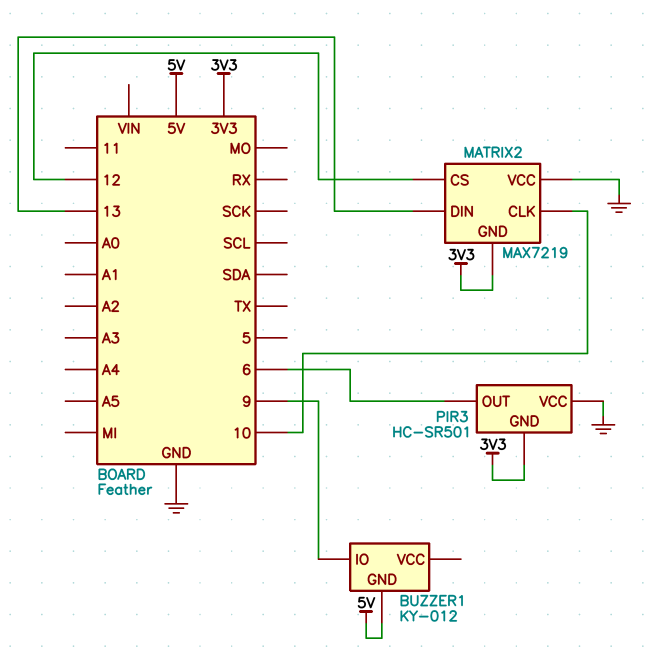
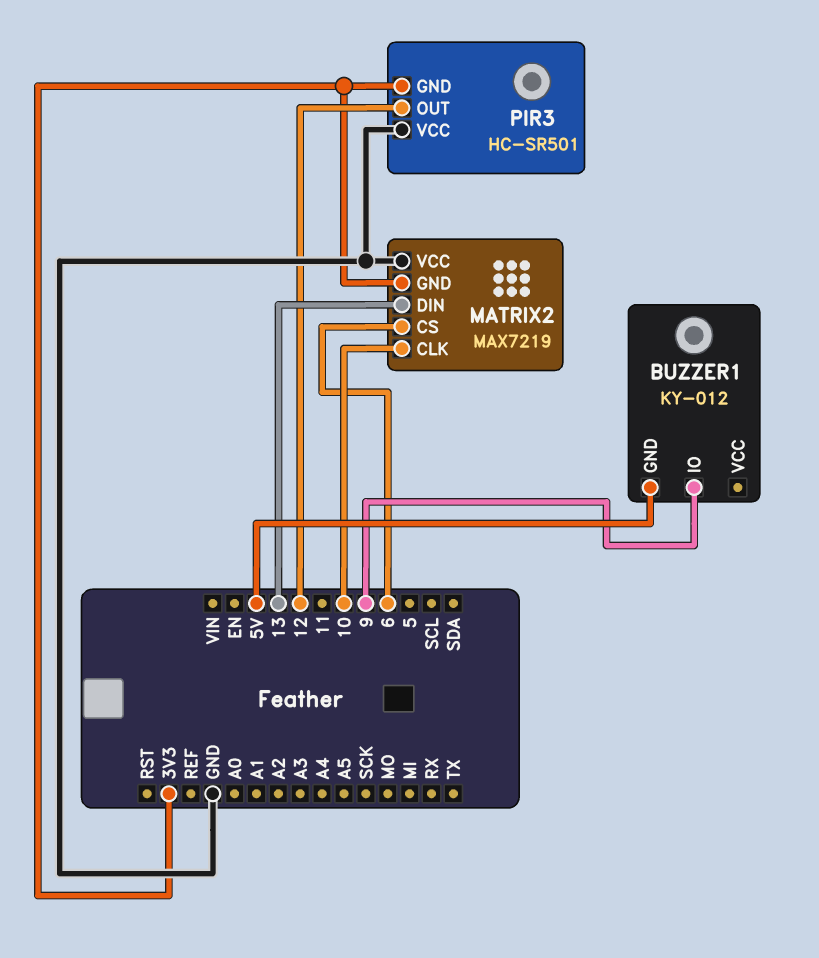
MATRIX2 pin CS: 12 -> 6
PIR3 pin OUT: 6 -> 12

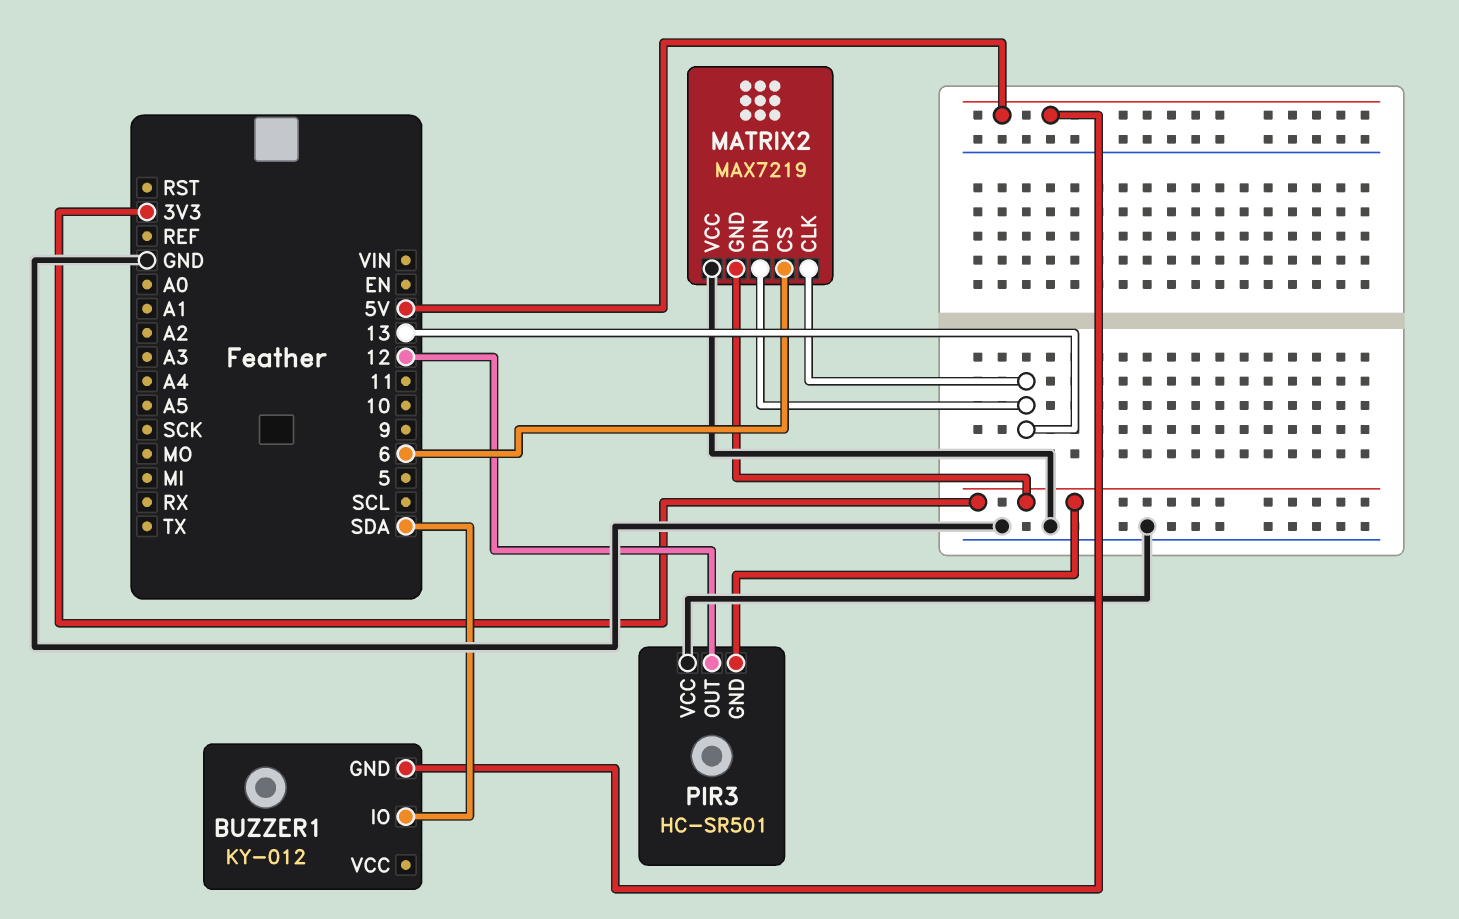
BUZZER1 pin IO: 9 -> SDA
MATRIX2 pin CLK: 10 -> 13

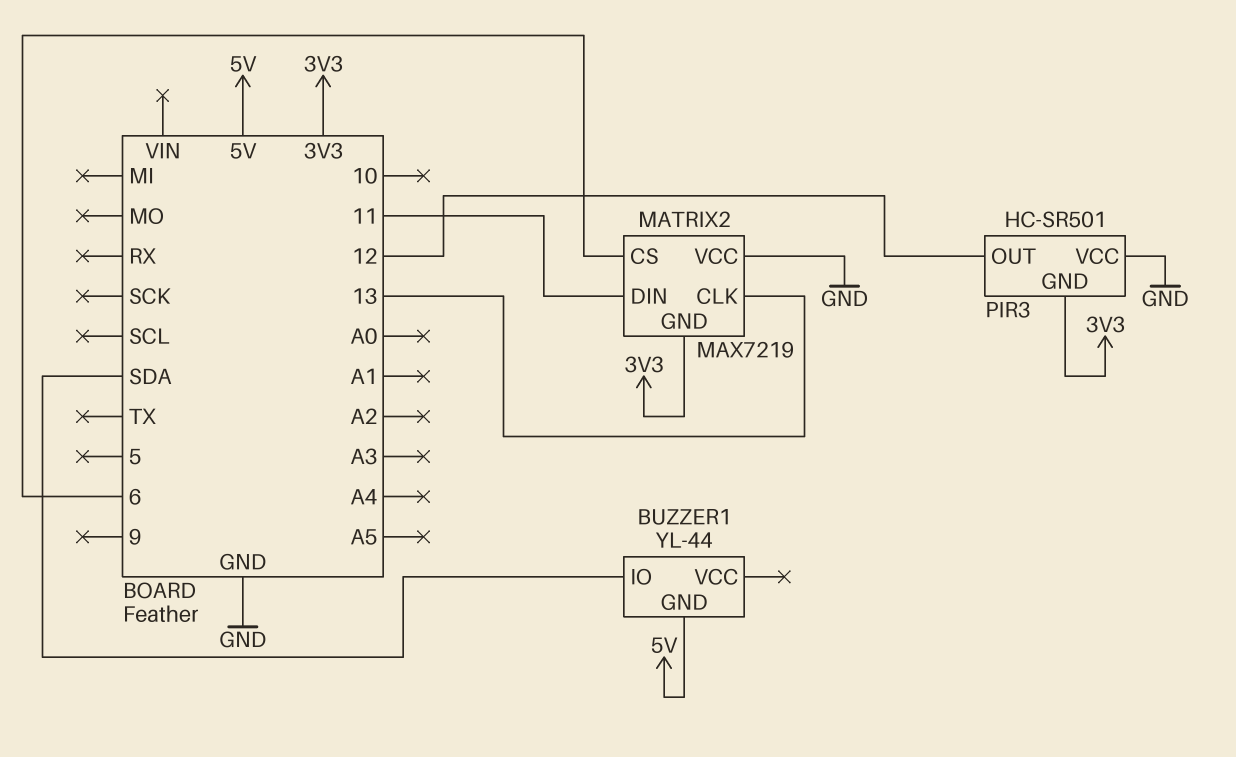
BUZZER1: KY-012 -> YL-44
MATRIX2 pin DIN: 13 -> 11

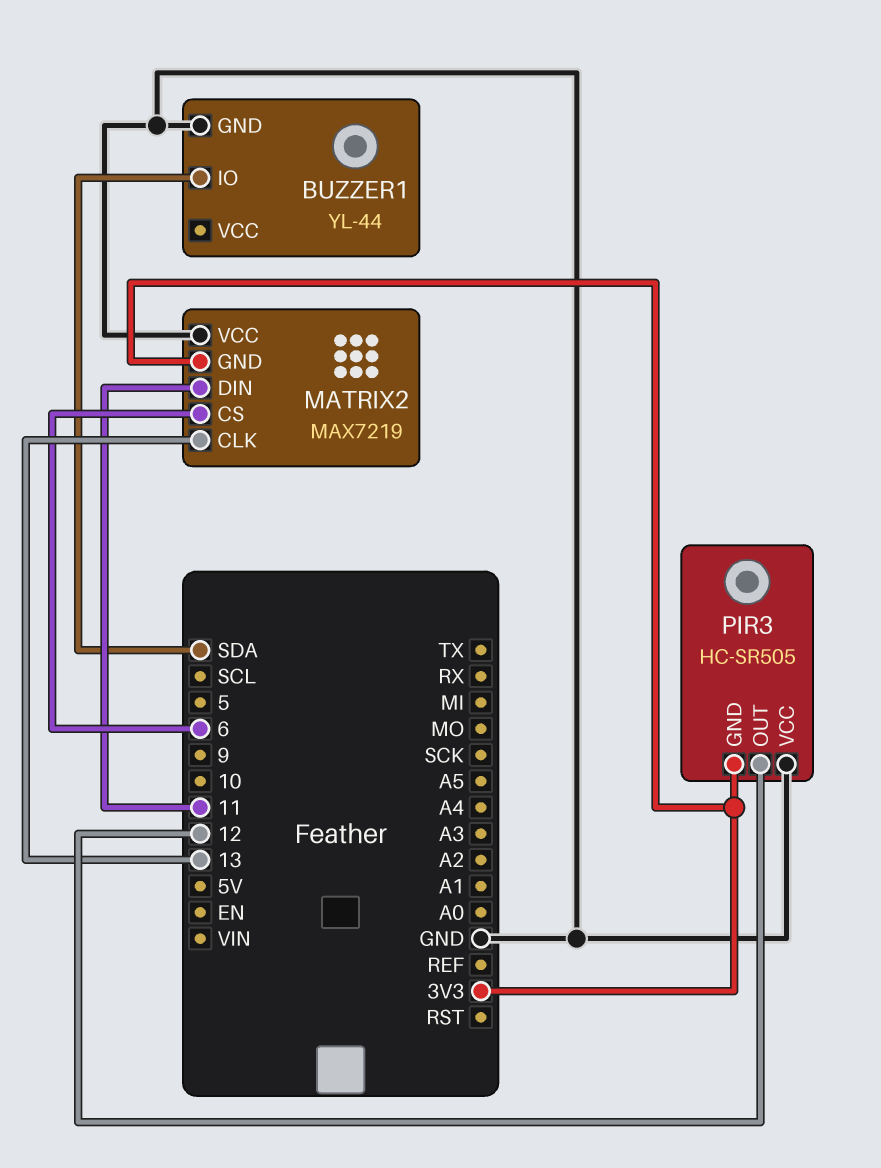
BUZZER1 pin GND: 5V -> GND
PIR3: HC-SR501 -> HC-SR505

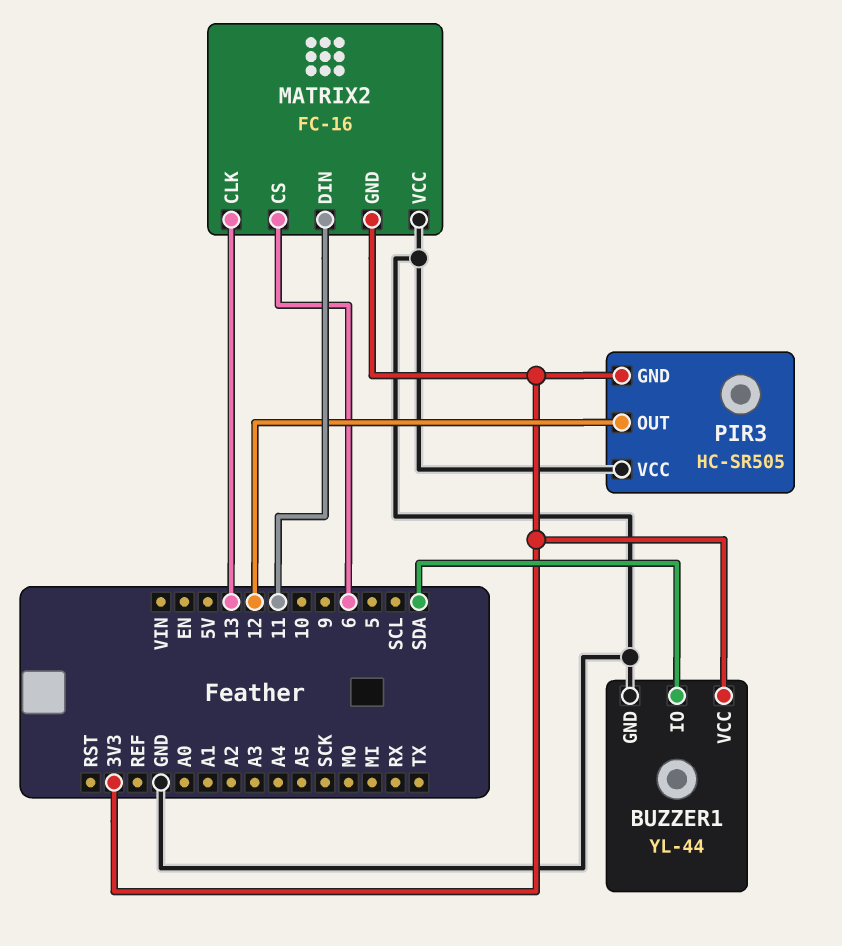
BUZZER1 pin VCC: none -> 3V3
MATRIX2: MAX7219 -> FC-16

